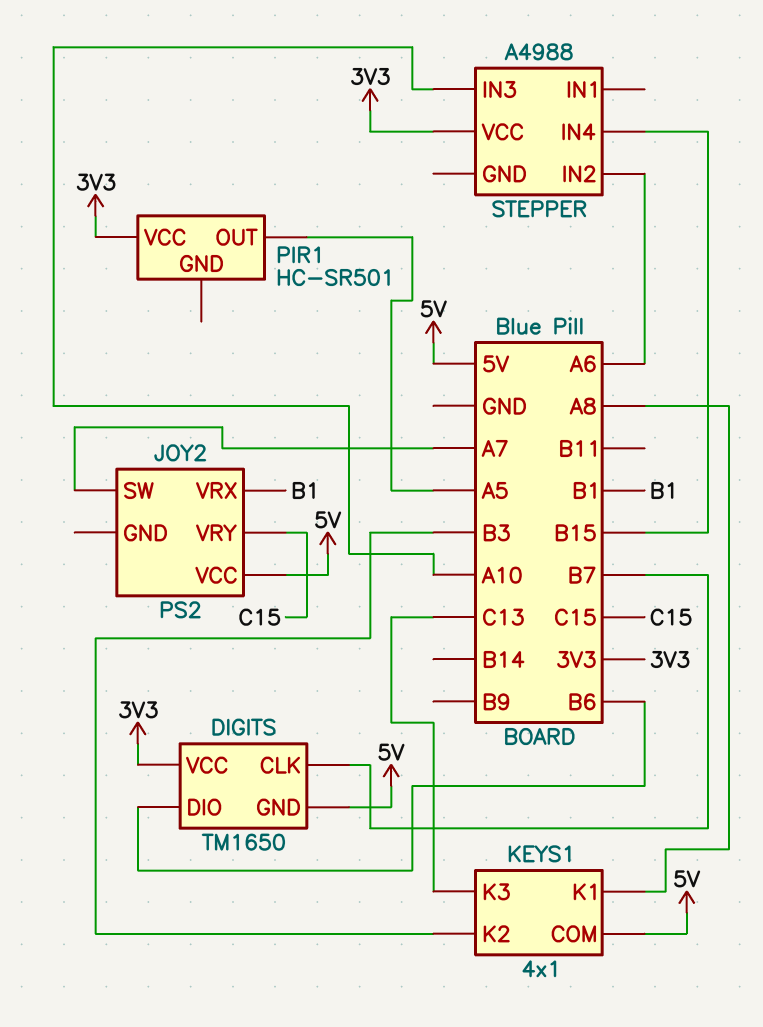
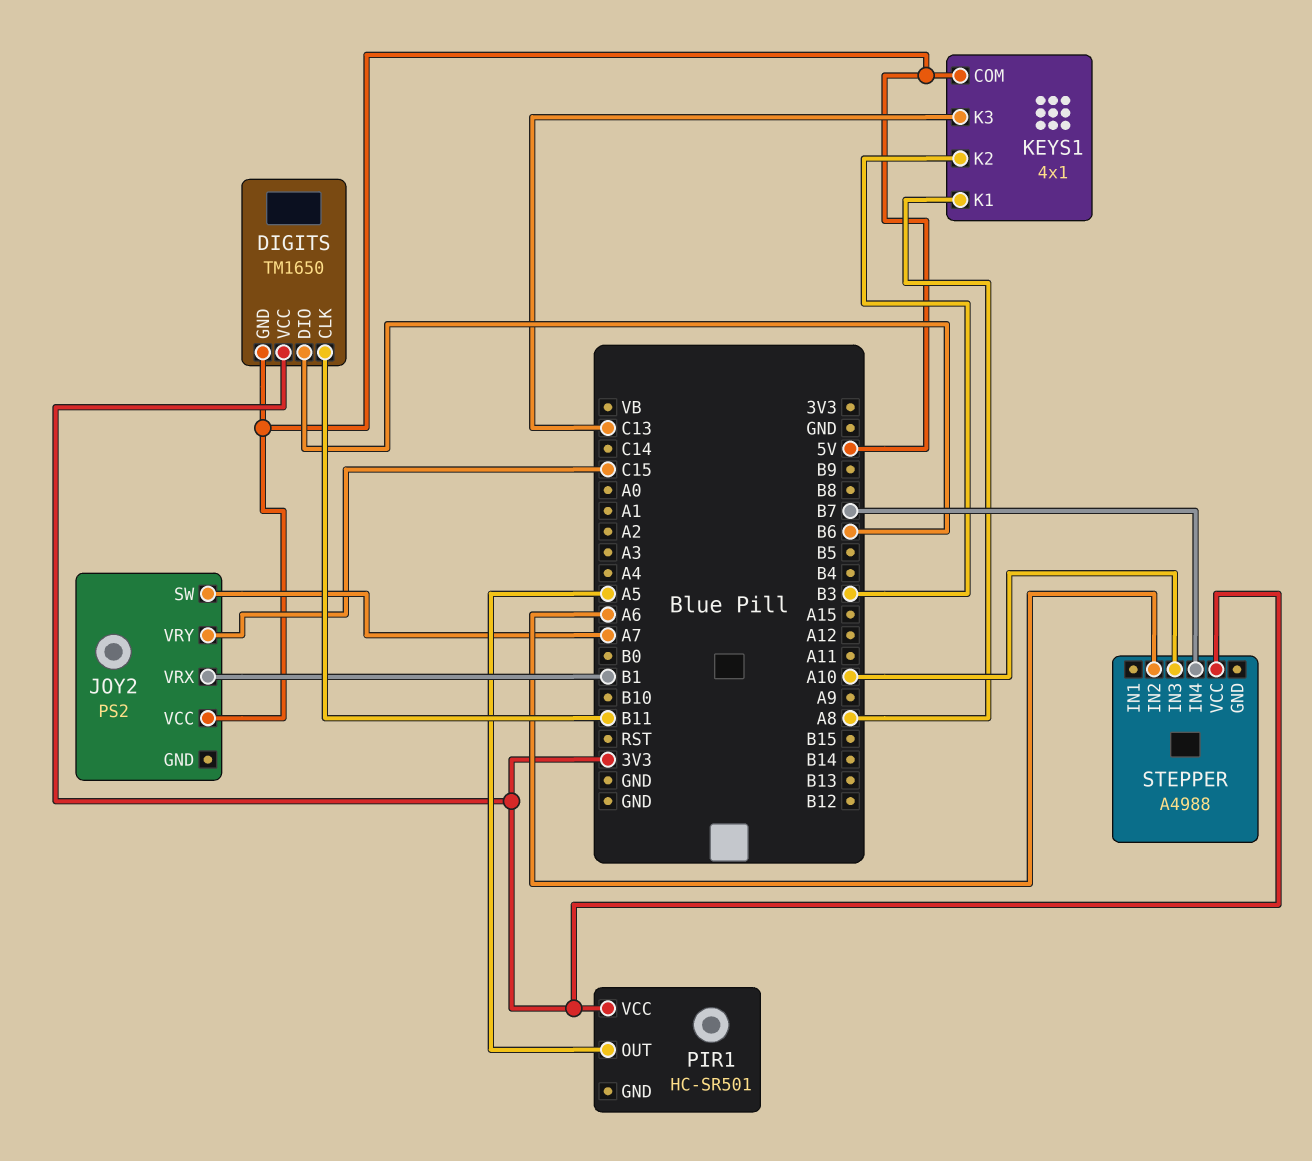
DIGITS pin CLK: B7 -> B11
STEPPER pin IN4: B15 -> B7

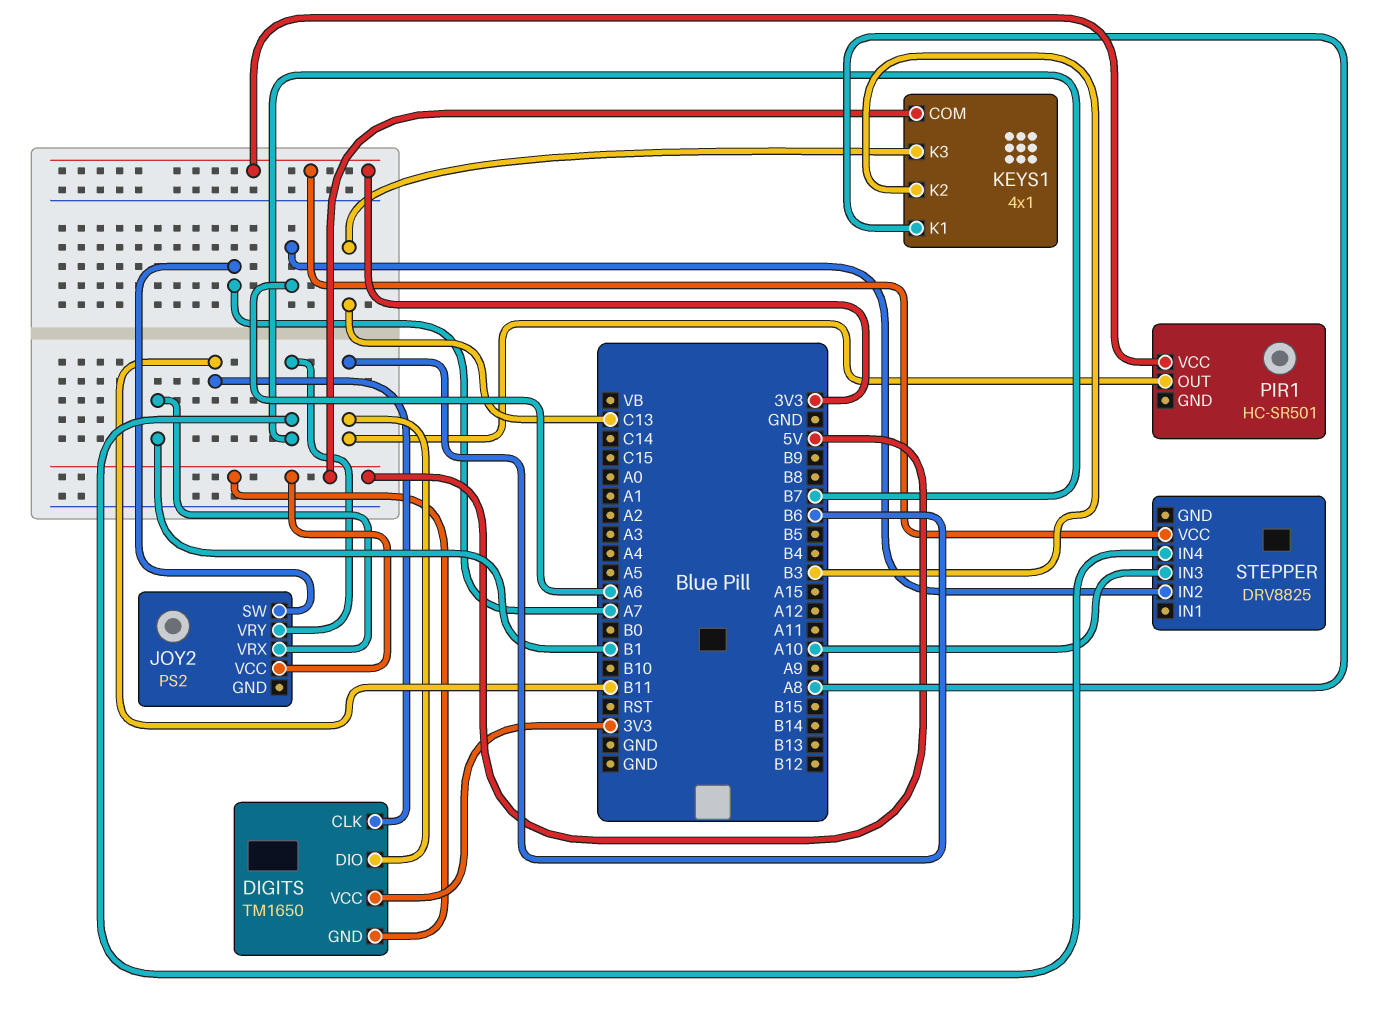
JOY2 pin VRY: C15 -> B7
PIR1 pin OUT: A5 -> B6
STEPPER: A4988 -> DRV8825

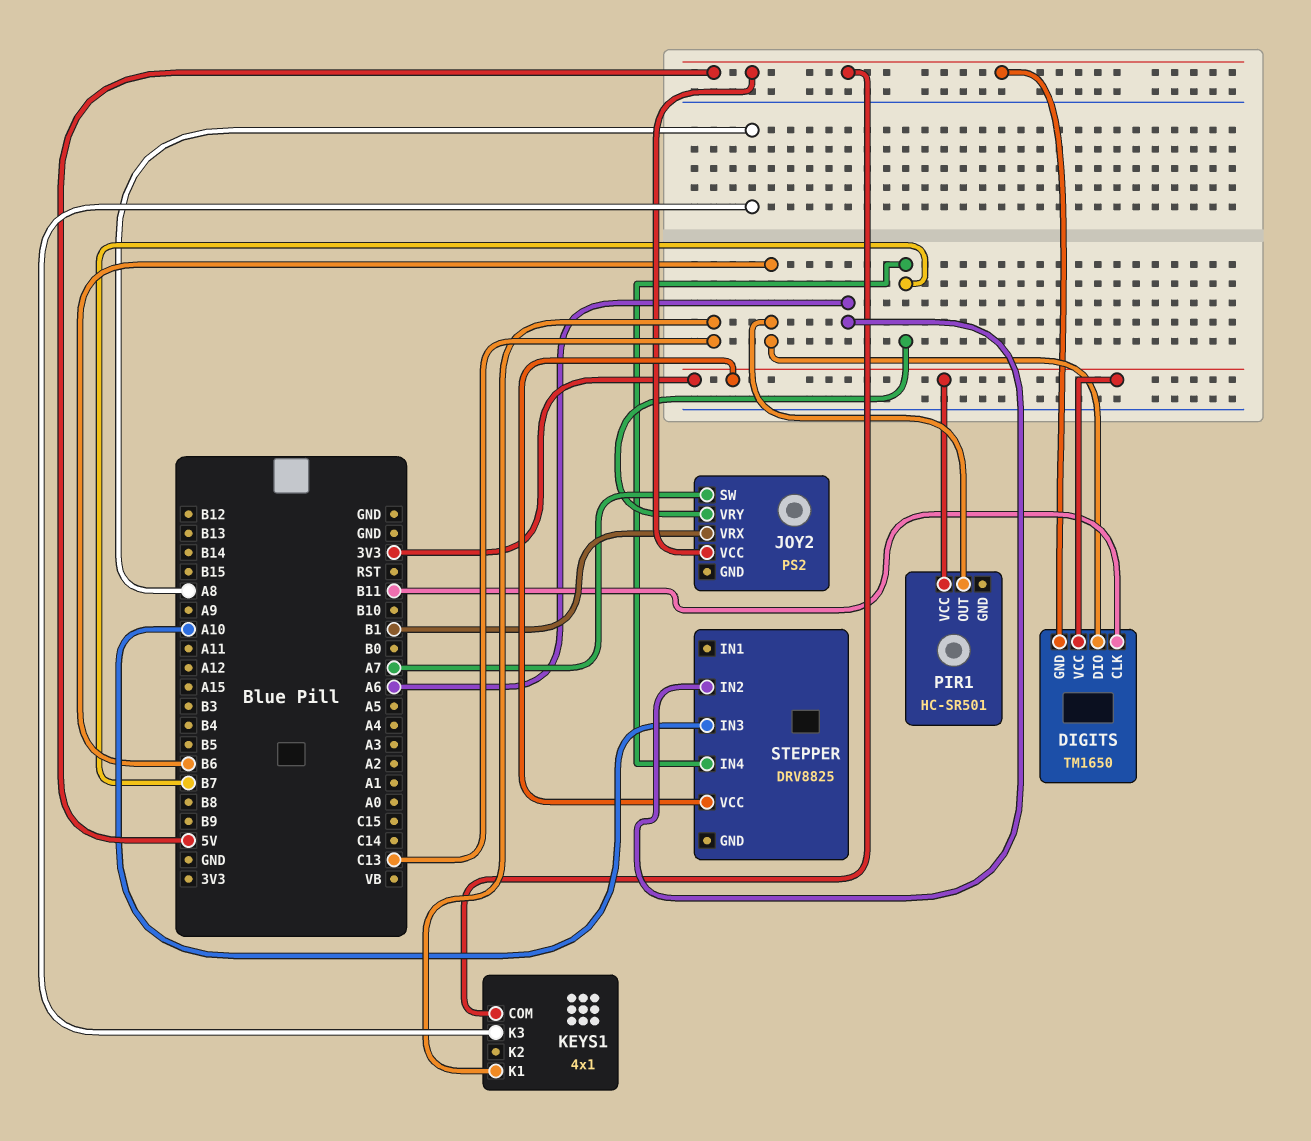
KEYS1 pin K1: A8 -> C13
KEYS1 pin K2: B3 -> none
KEYS1 pin K3: C13 -> A8

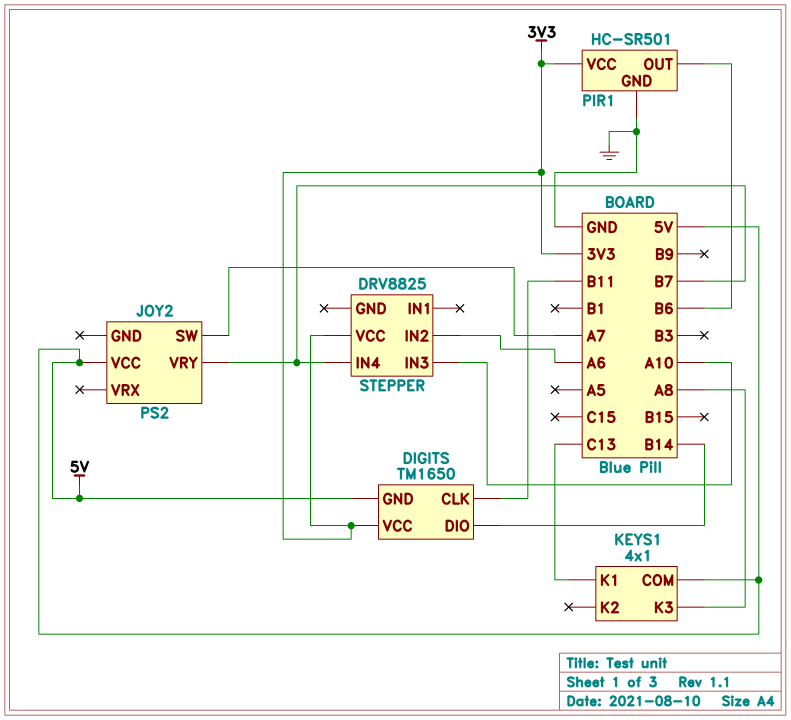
DIGITS pin DIO: B6 -> B14
JOY2 pin VRX: B1 -> none
PIR1 pin GND: none -> GND

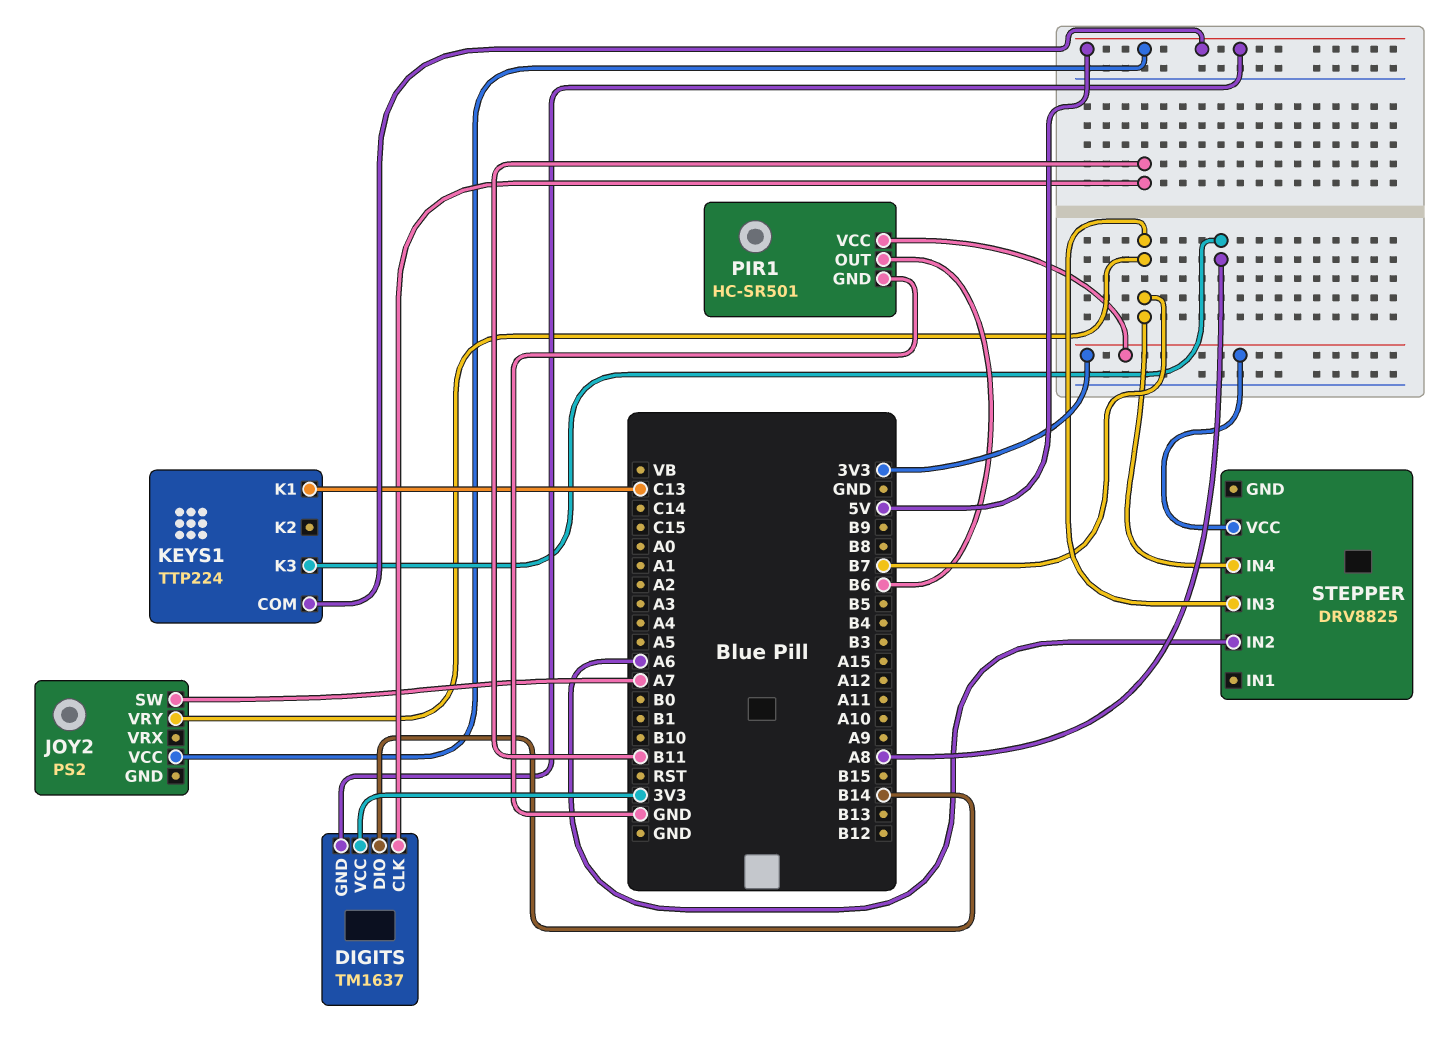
DIGITS: TM1650 -> TM1637
KEYS1: 4x1 -> TTP224
STEPPER pin IN3: A10 -> B7

